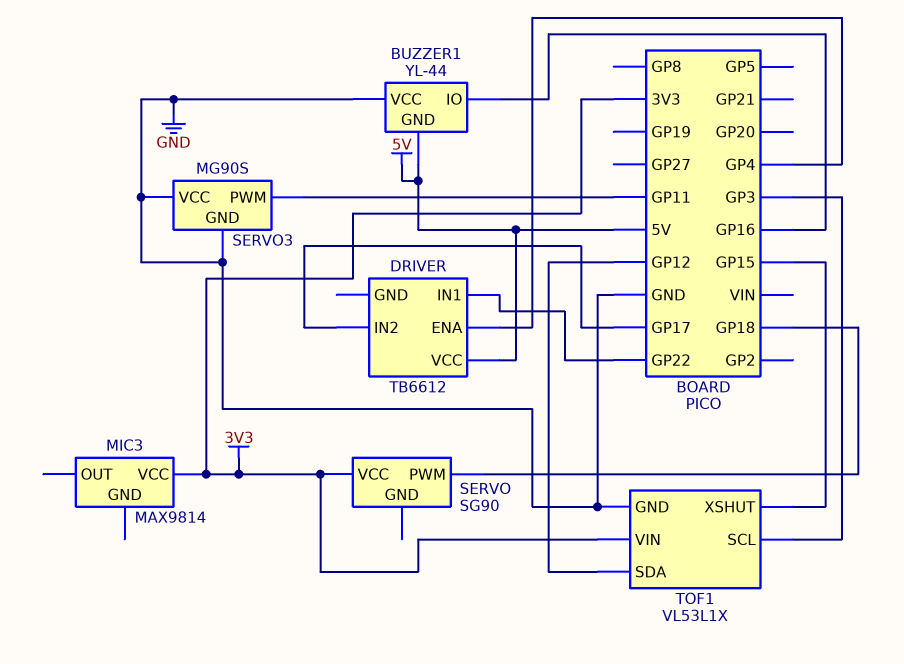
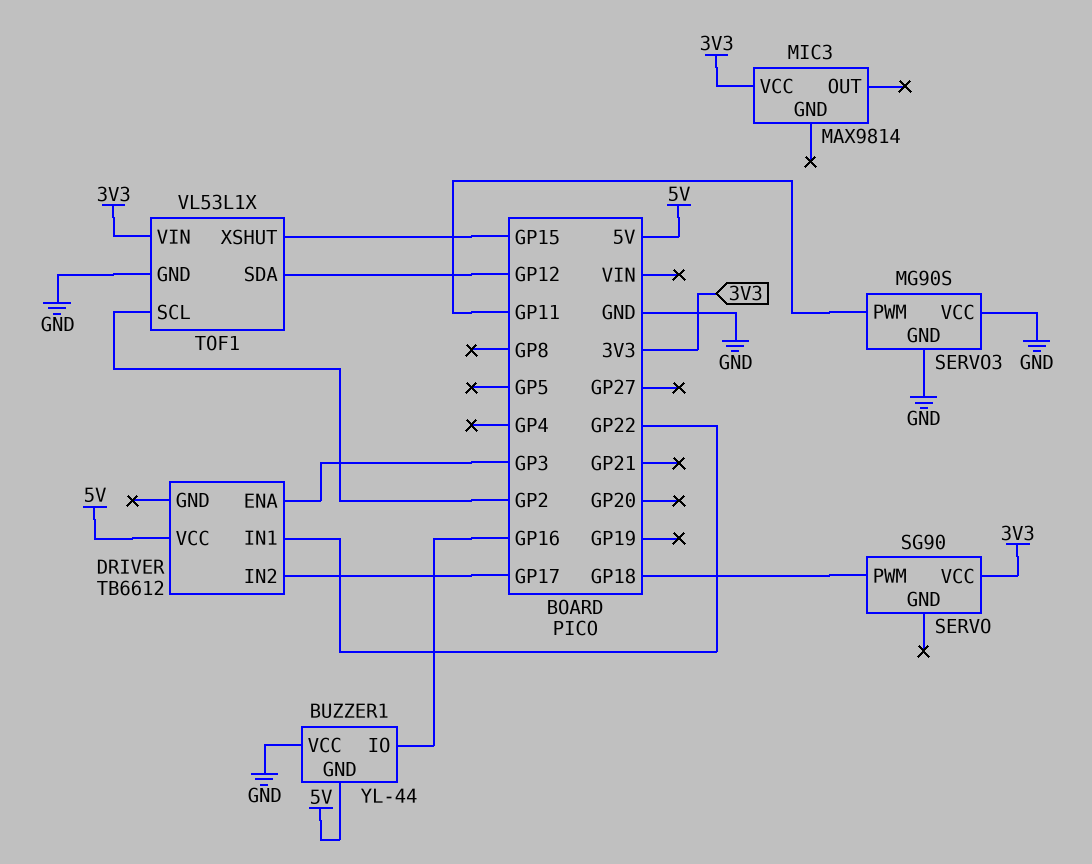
DRIVER pin ENA: GP4 -> GP3
TOF1 pin SCL: GP3 -> GP2

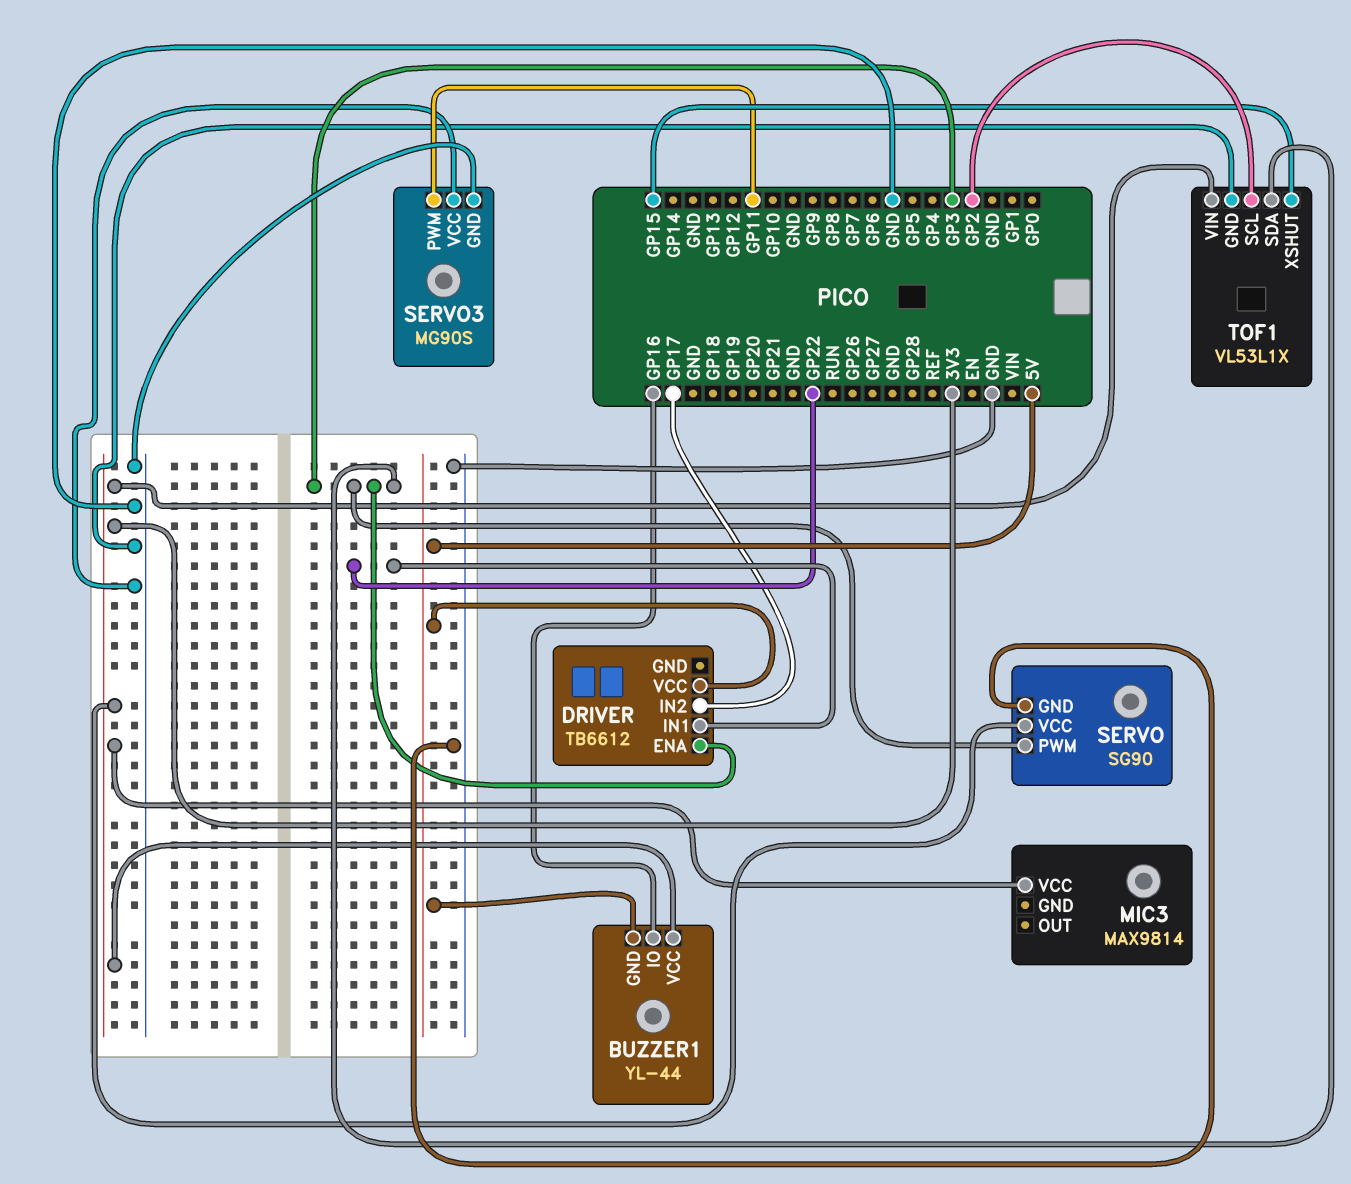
BUZZER1 pin VCC: GND -> 3V3
SERVO pin GND: none -> GND
SERVO pin PWM: GP18 -> GP3
TOF1 pin SDA: GP12 -> GP3

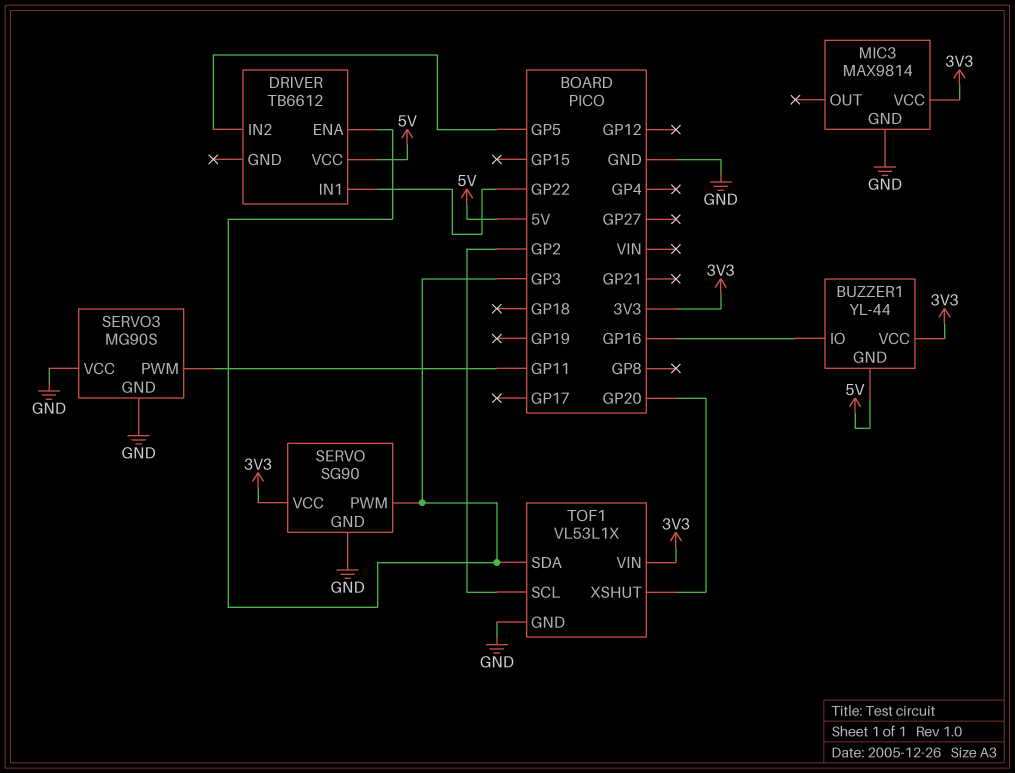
DRIVER pin IN2: GP17 -> GP5
MIC3 pin GND: none -> GND
TOF1 pin XSHUT: GP15 -> GP20

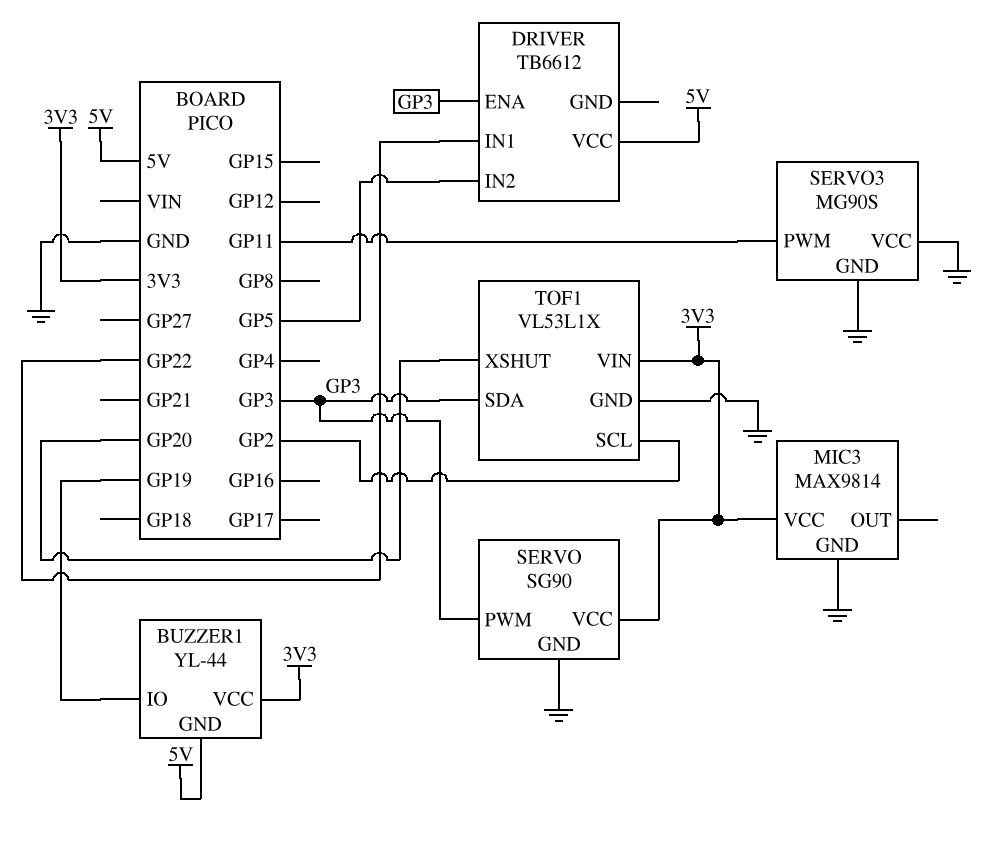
BUZZER1 pin IO: GP16 -> GP19

